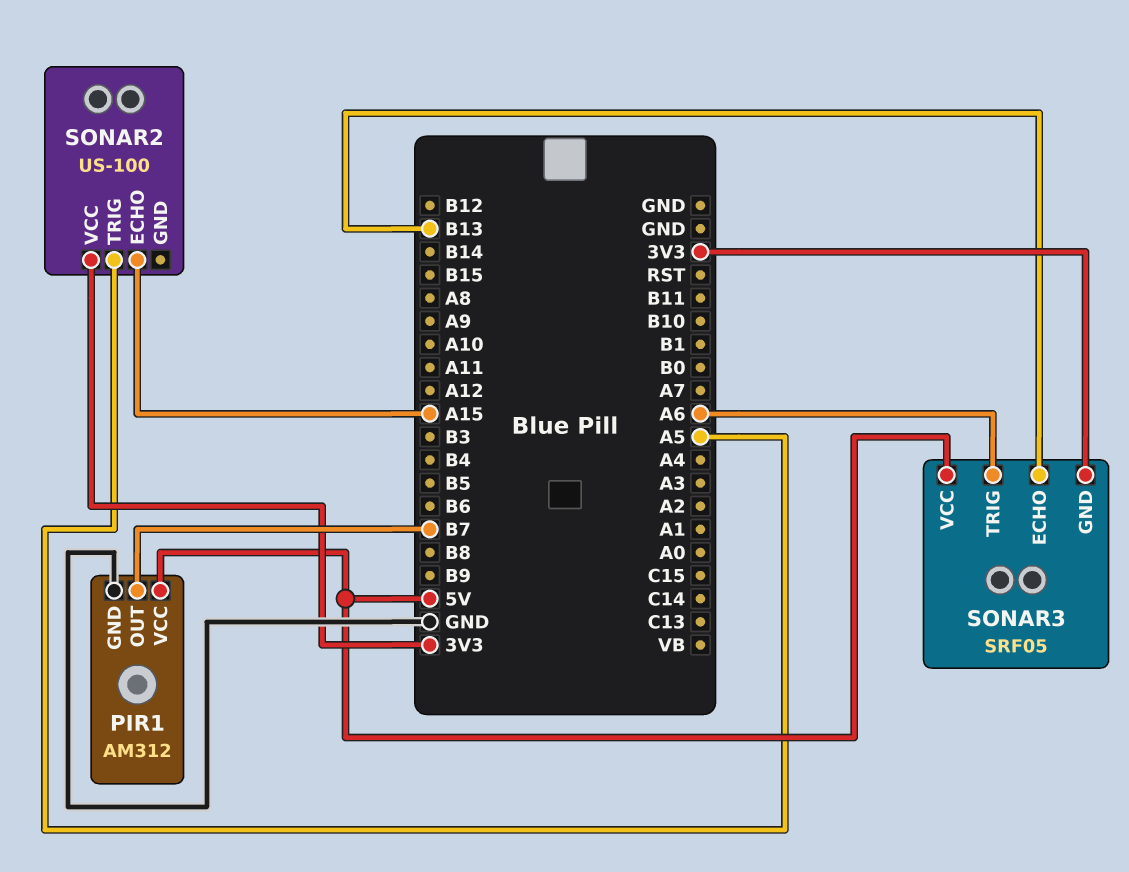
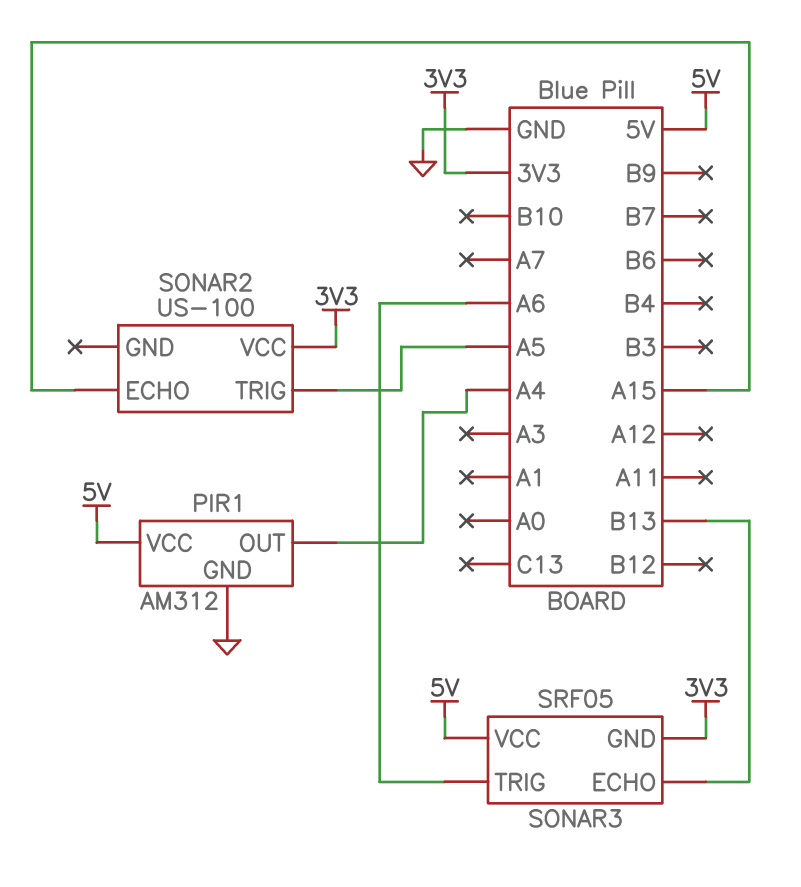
PIR1 pin OUT: B7 -> A4

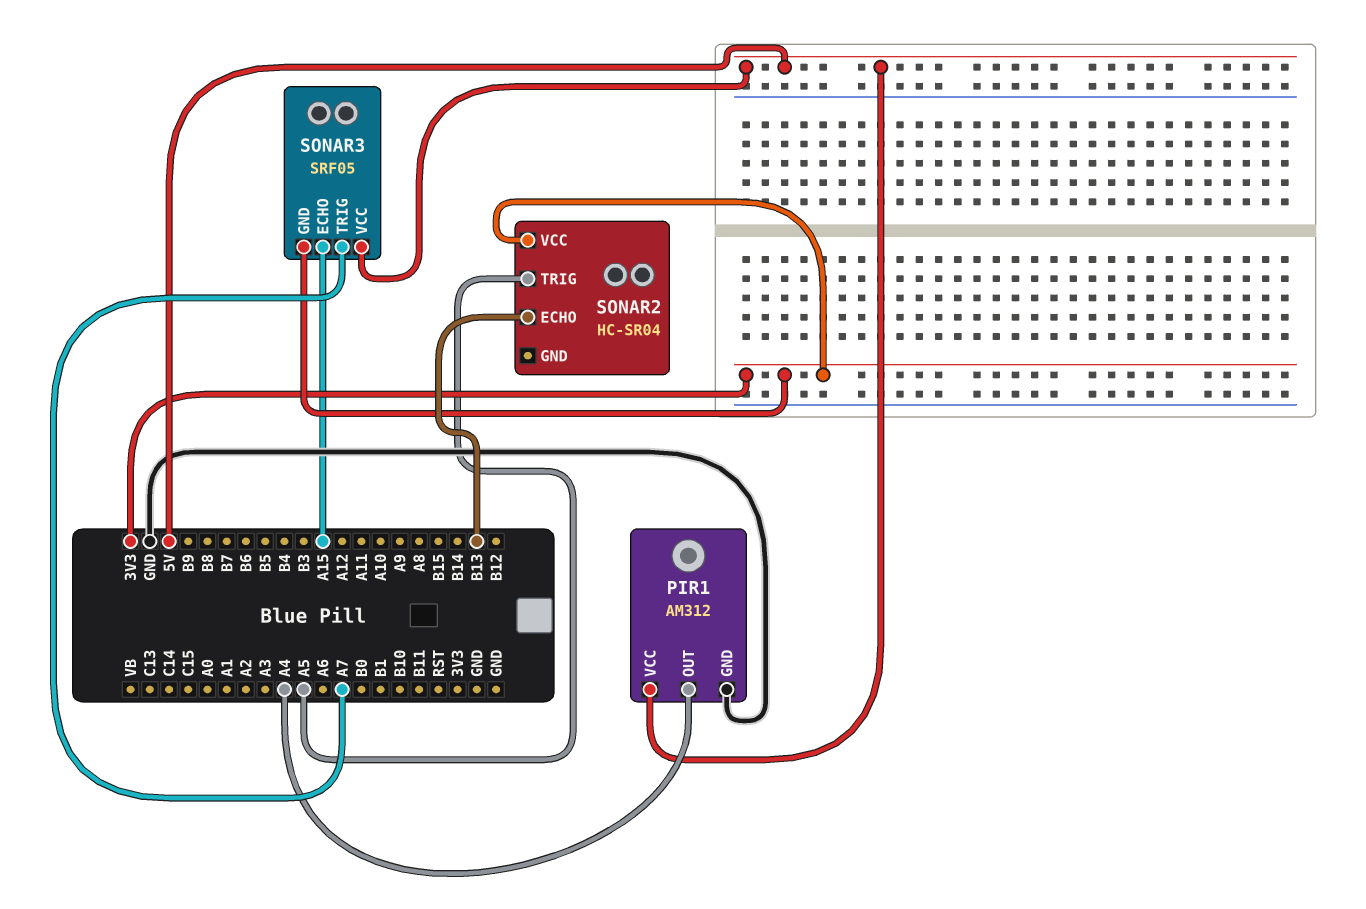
SONAR2: US-100 -> HC-SR04
SONAR2 pin ECHO: A15 -> B13
SONAR3 pin ECHO: B13 -> A15
SONAR3 pin TRIG: A6 -> A7

